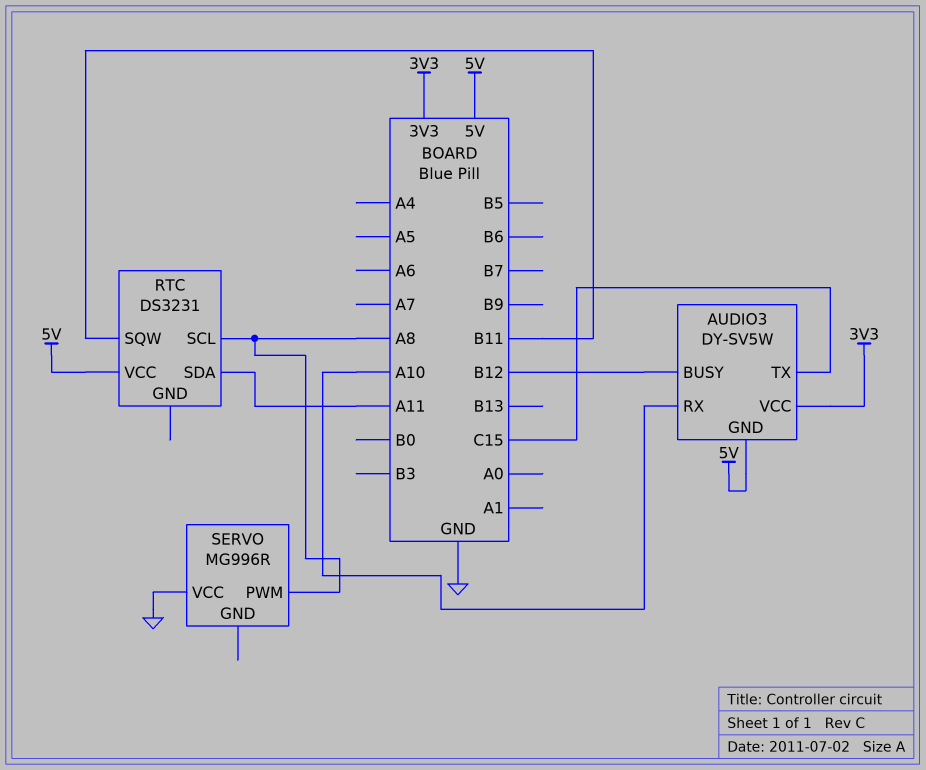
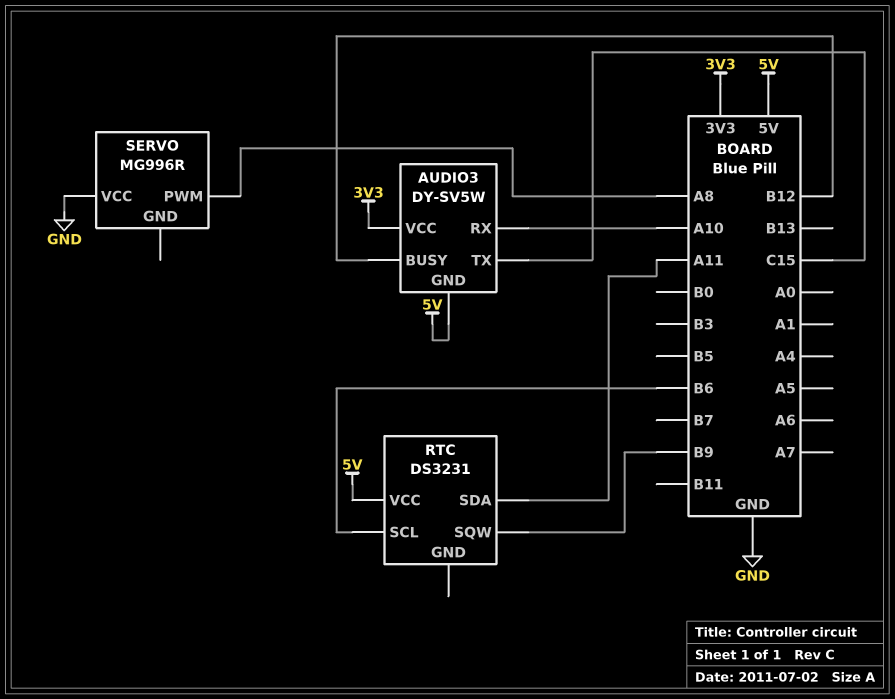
RTC pin SCL: A8 -> B6
RTC pin SQW: B11 -> B9

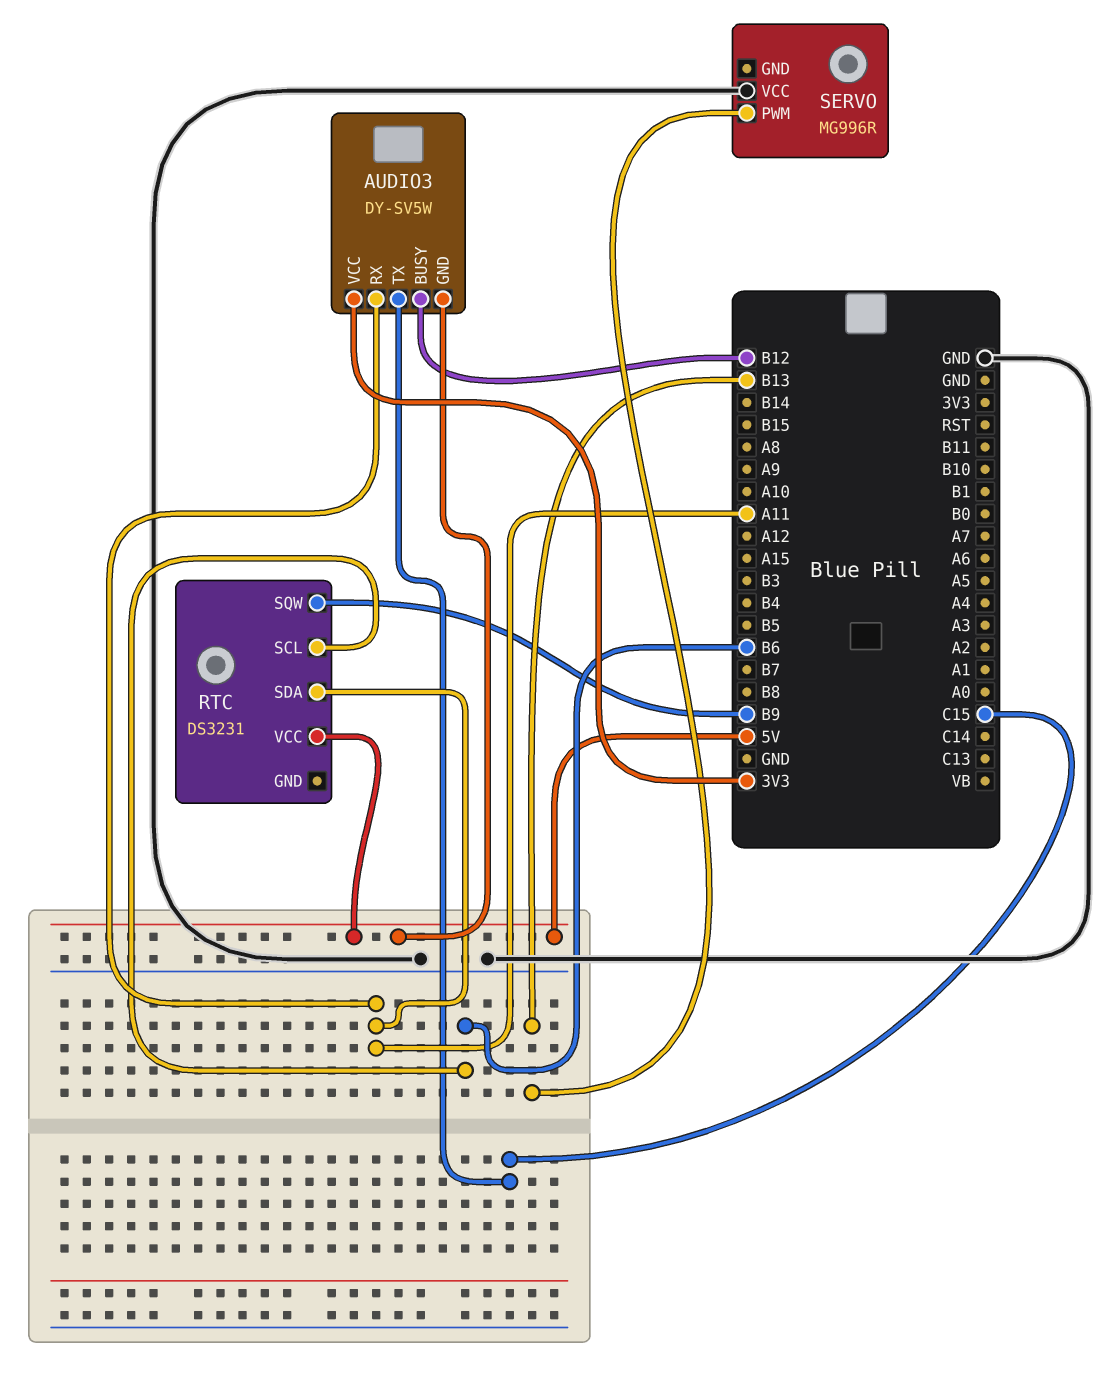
AUDIO3 pin RX: A10 -> A11
SERVO pin PWM: A8 -> B13

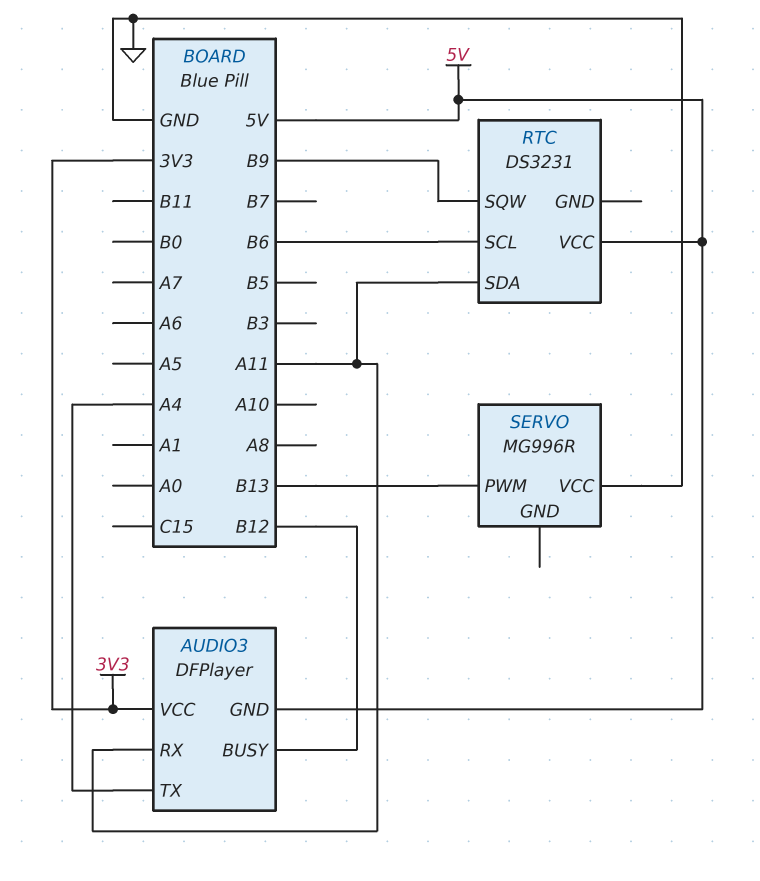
AUDIO3: DY-SV5W -> DFPlayer
AUDIO3 pin TX: C15 -> A4

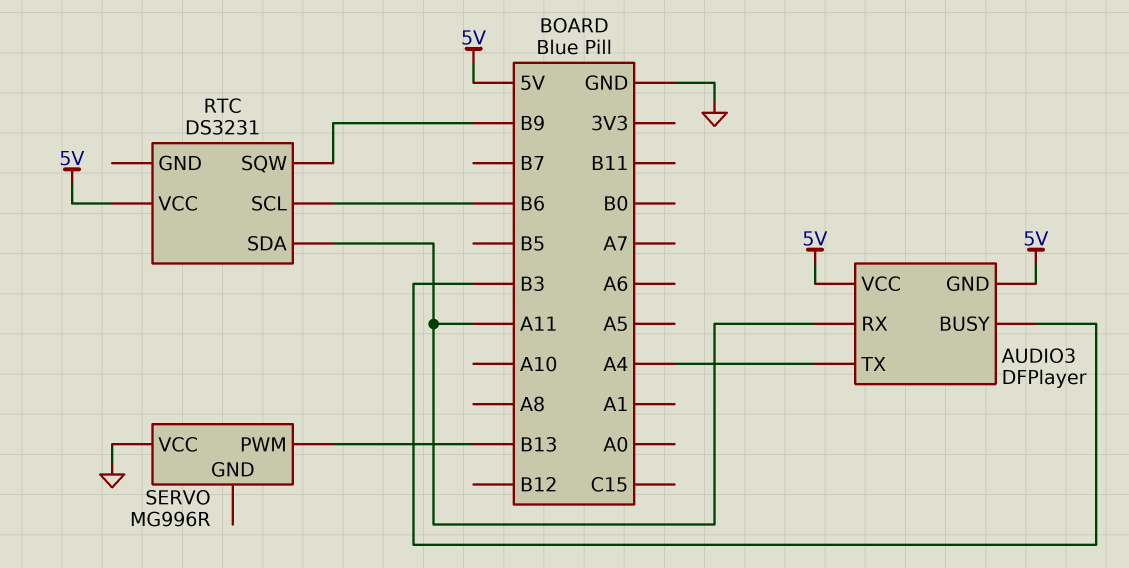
AUDIO3 pin BUSY: B12 -> B3
AUDIO3 pin VCC: 3V3 -> 5V

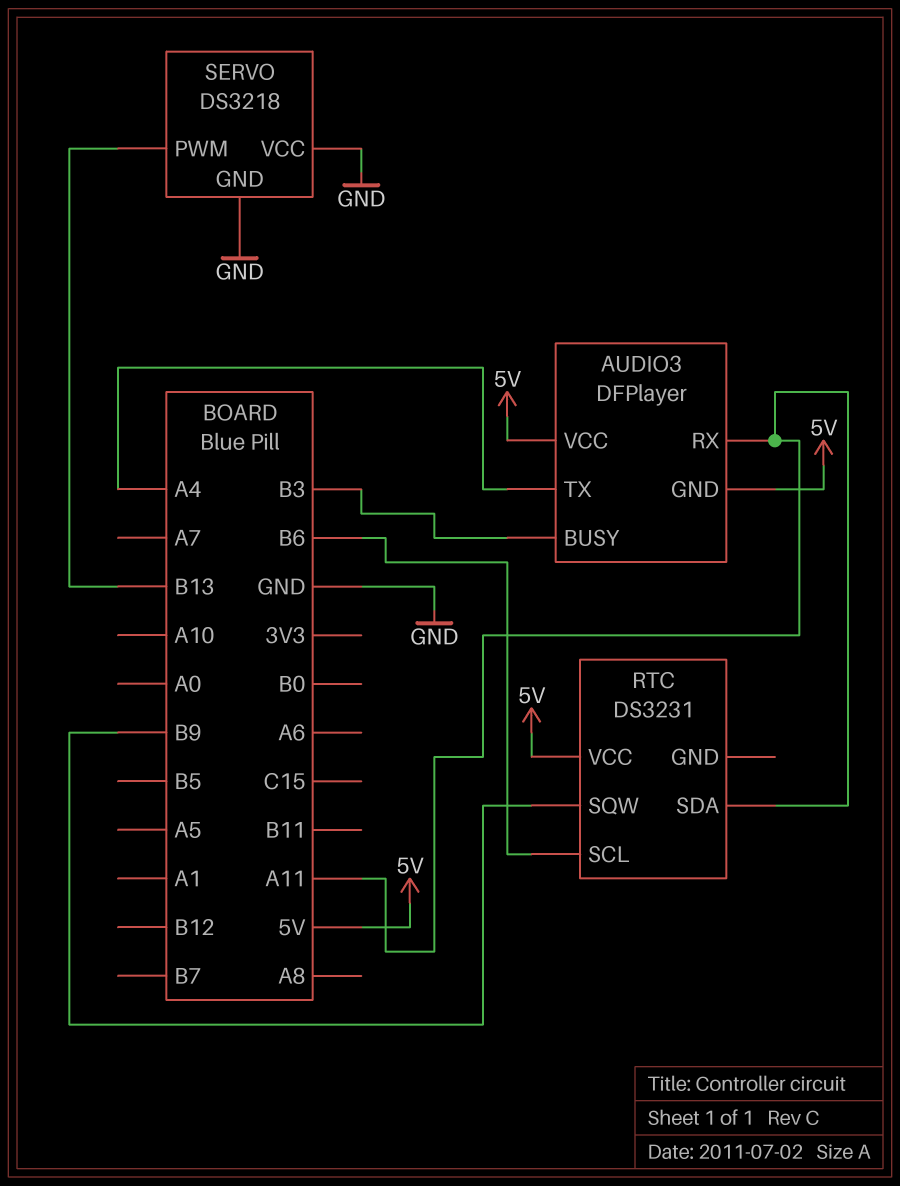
SERVO: MG996R -> DS3218
SERVO pin GND: none -> GND

